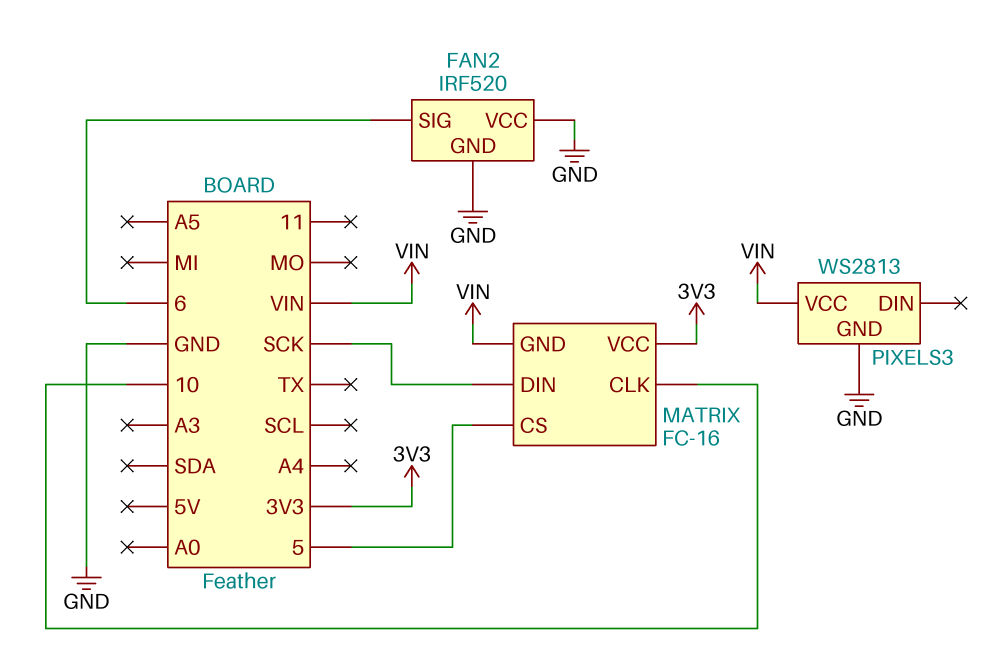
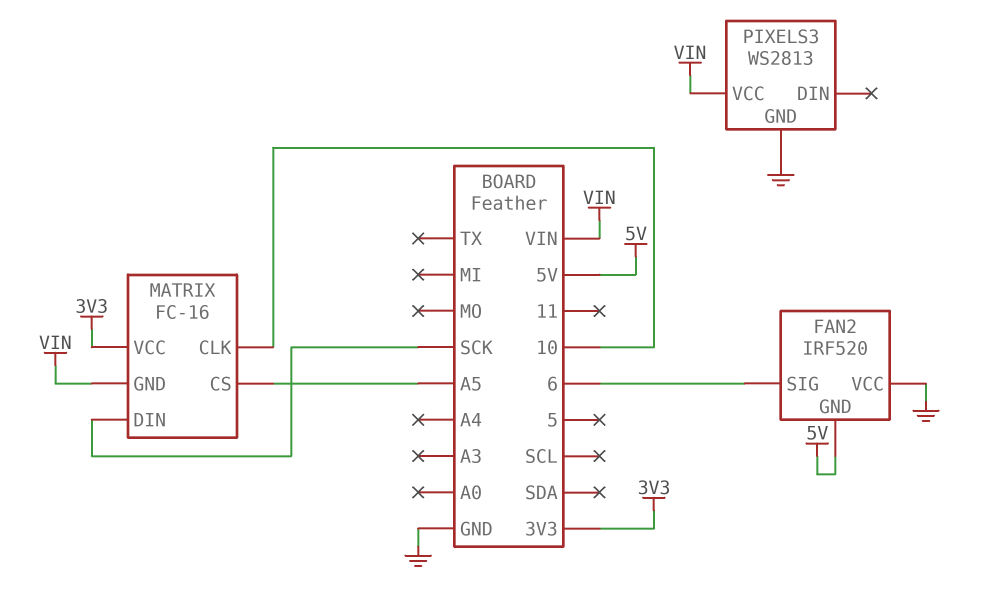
FAN2 pin GND: GND -> 5V
MATRIX pin CS: 5 -> A5

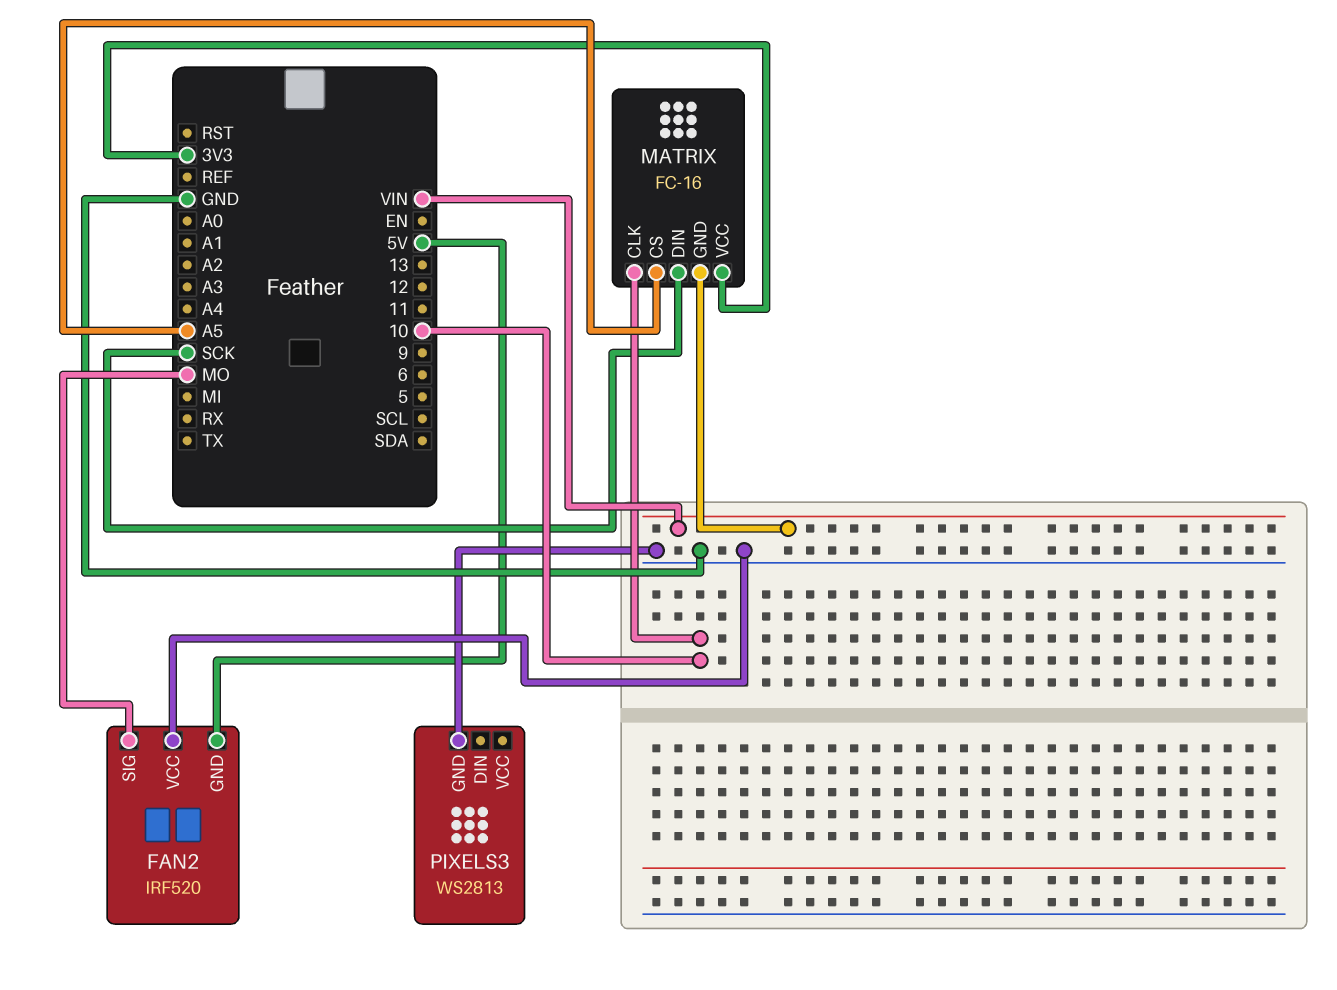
FAN2 pin SIG: 6 -> MO
PIXELS3 pin VCC: VIN -> none

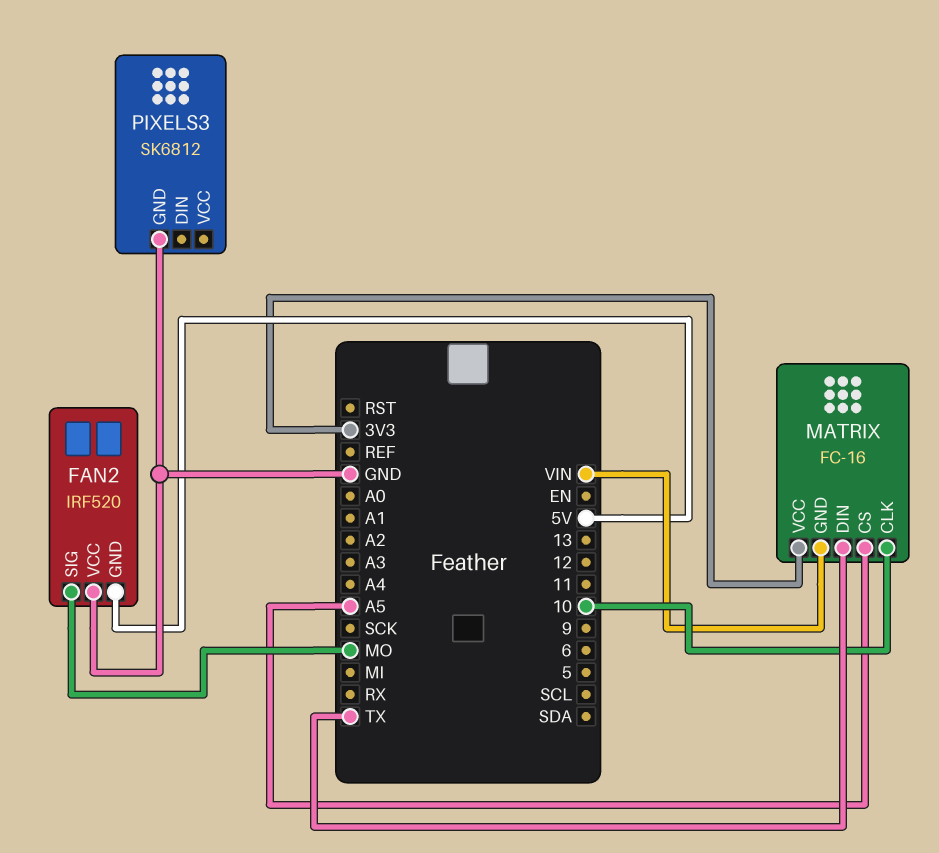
MATRIX pin DIN: SCK -> TX
PIXELS3: WS2813 -> SK6812

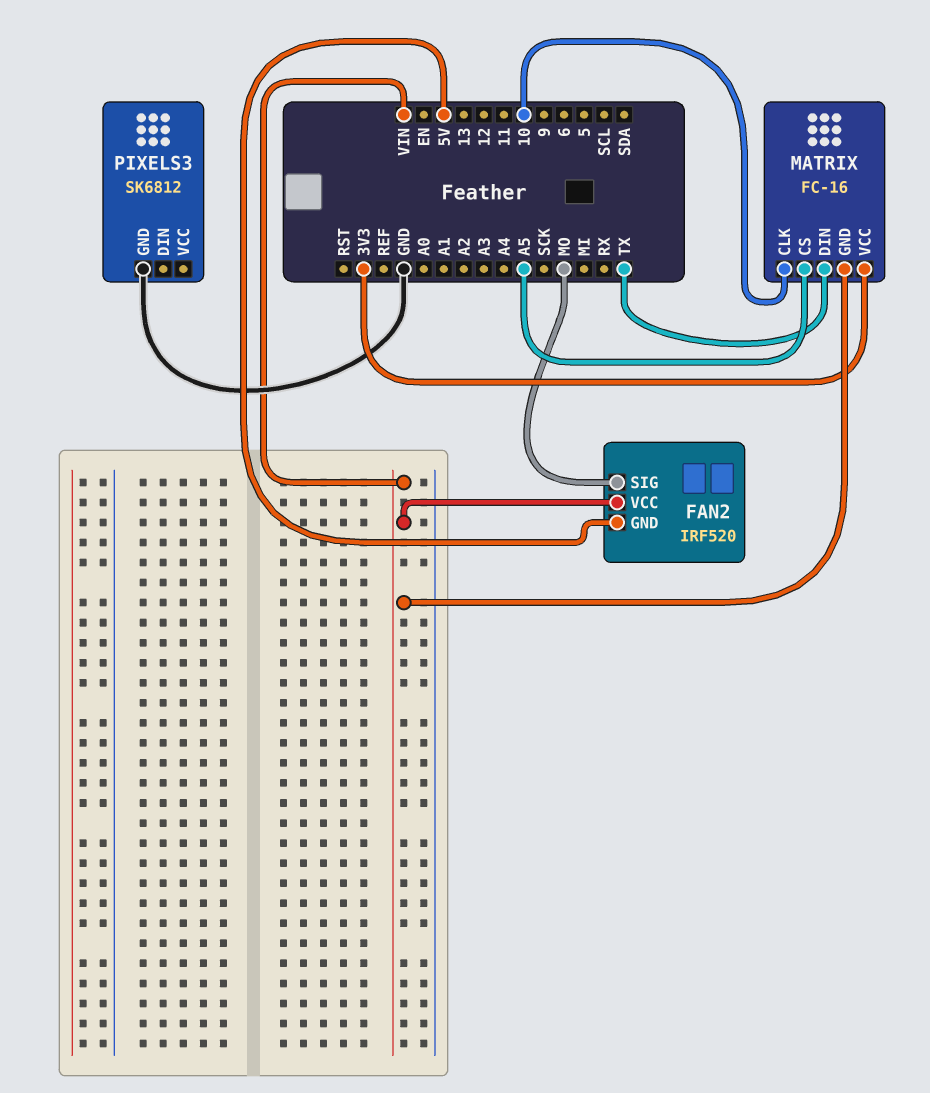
FAN2 pin VCC: GND -> VIN

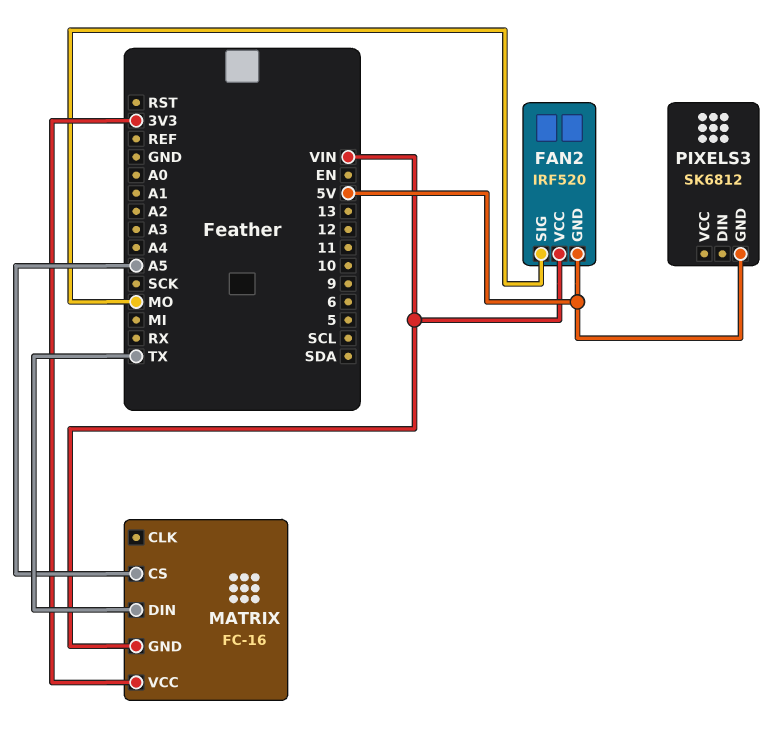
MATRIX pin CLK: 10 -> none
PIXELS3 pin GND: GND -> 5V

